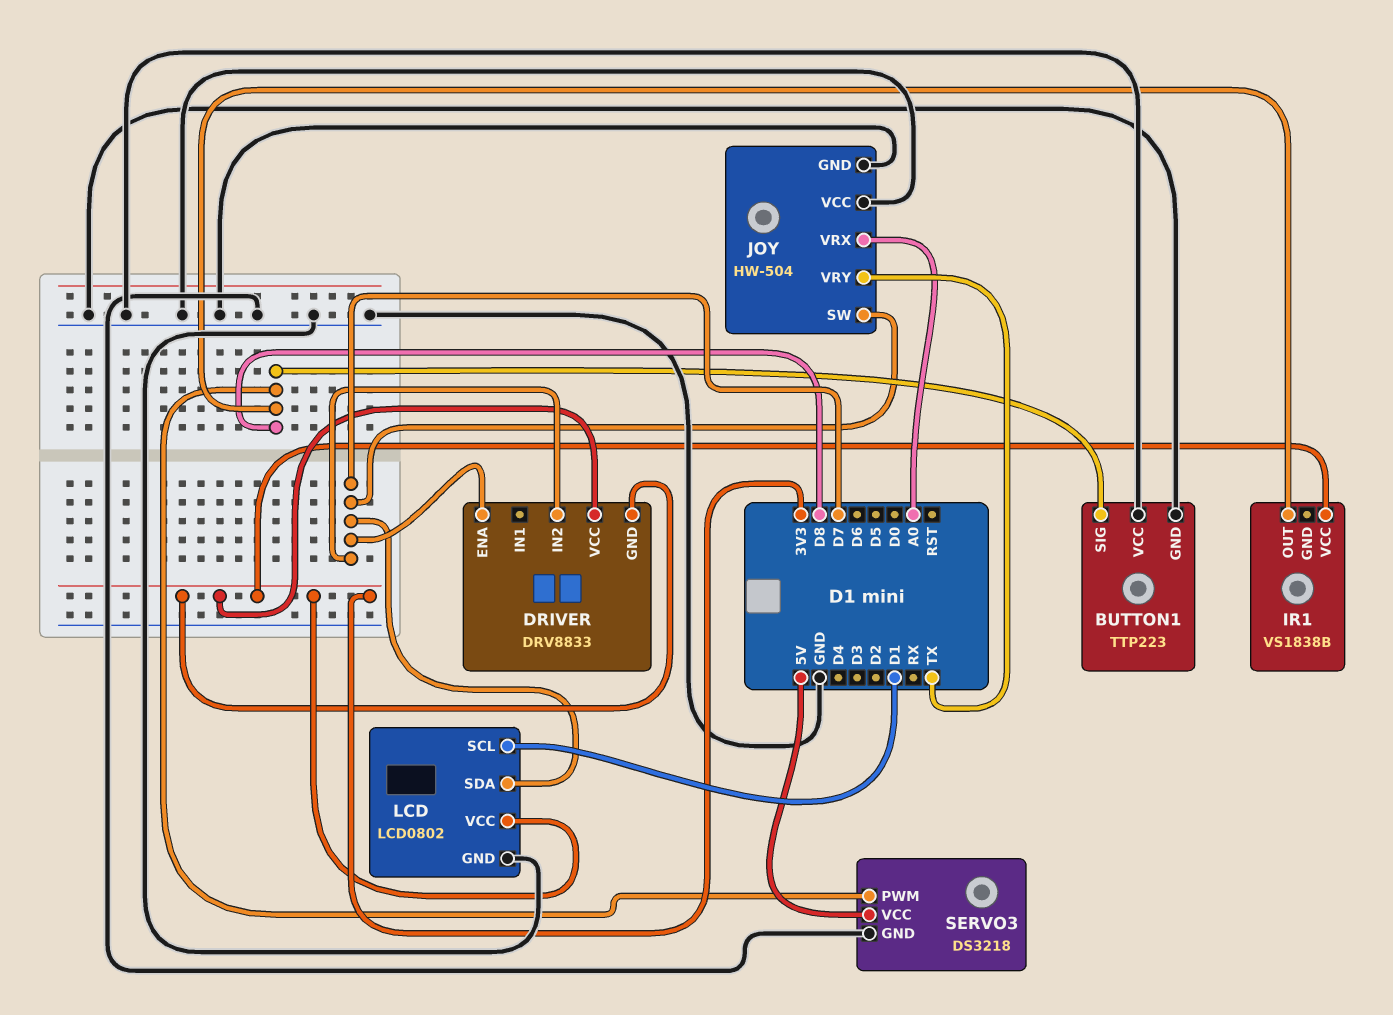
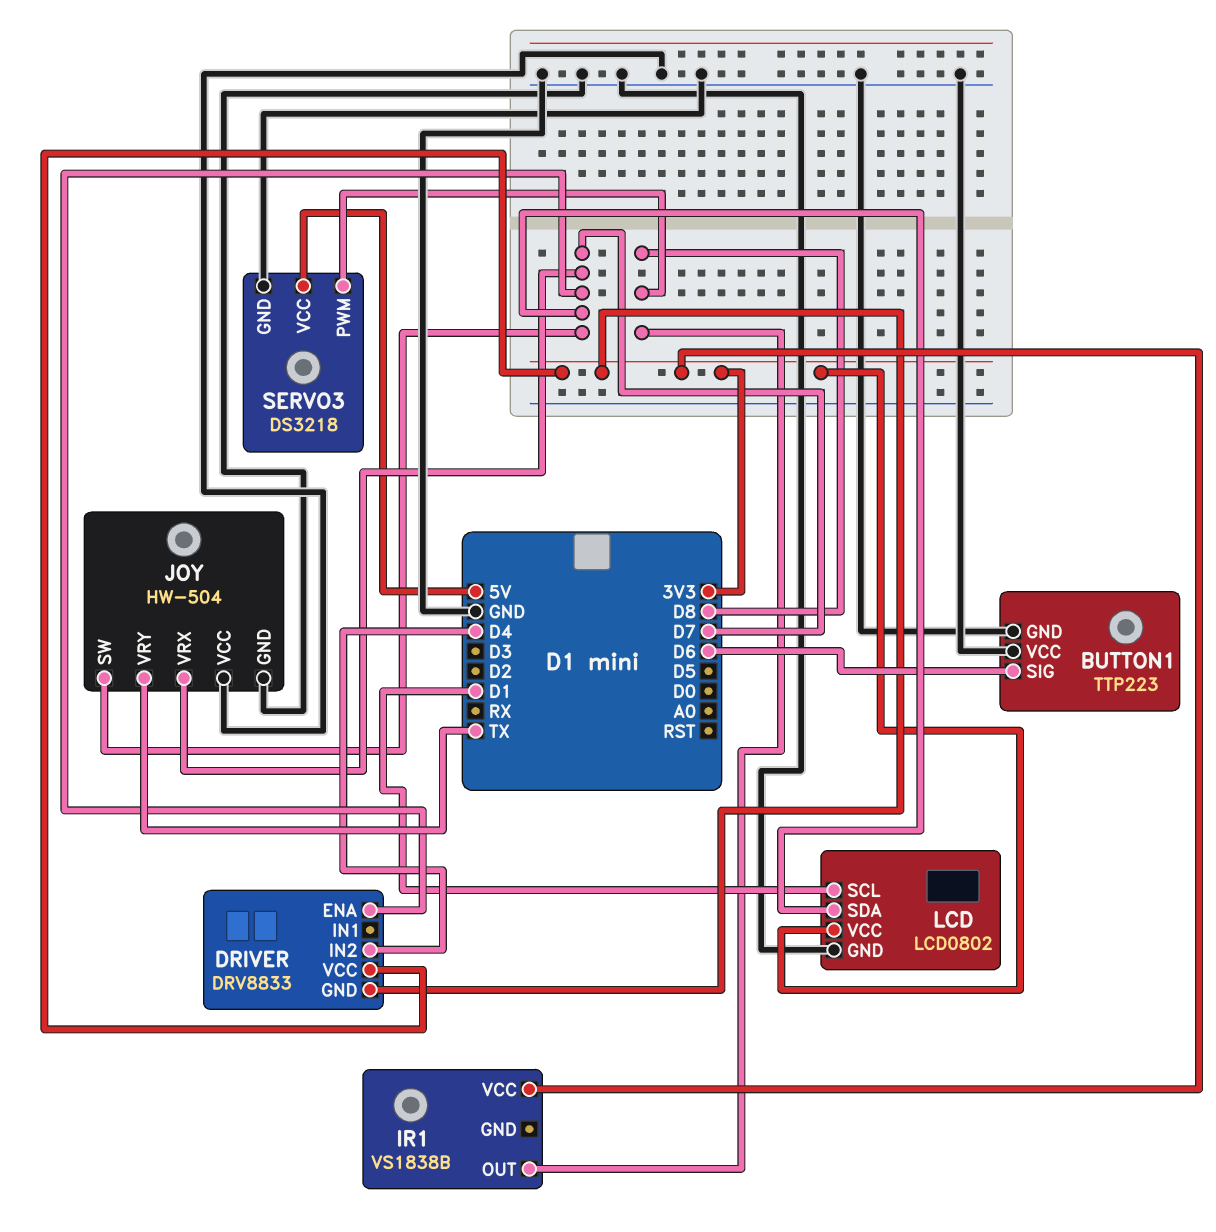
BUTTON1 pin SIG: D8 -> D6
DRIVER pin IN2: D7 -> D4
JOY pin VRX: A0 -> D7

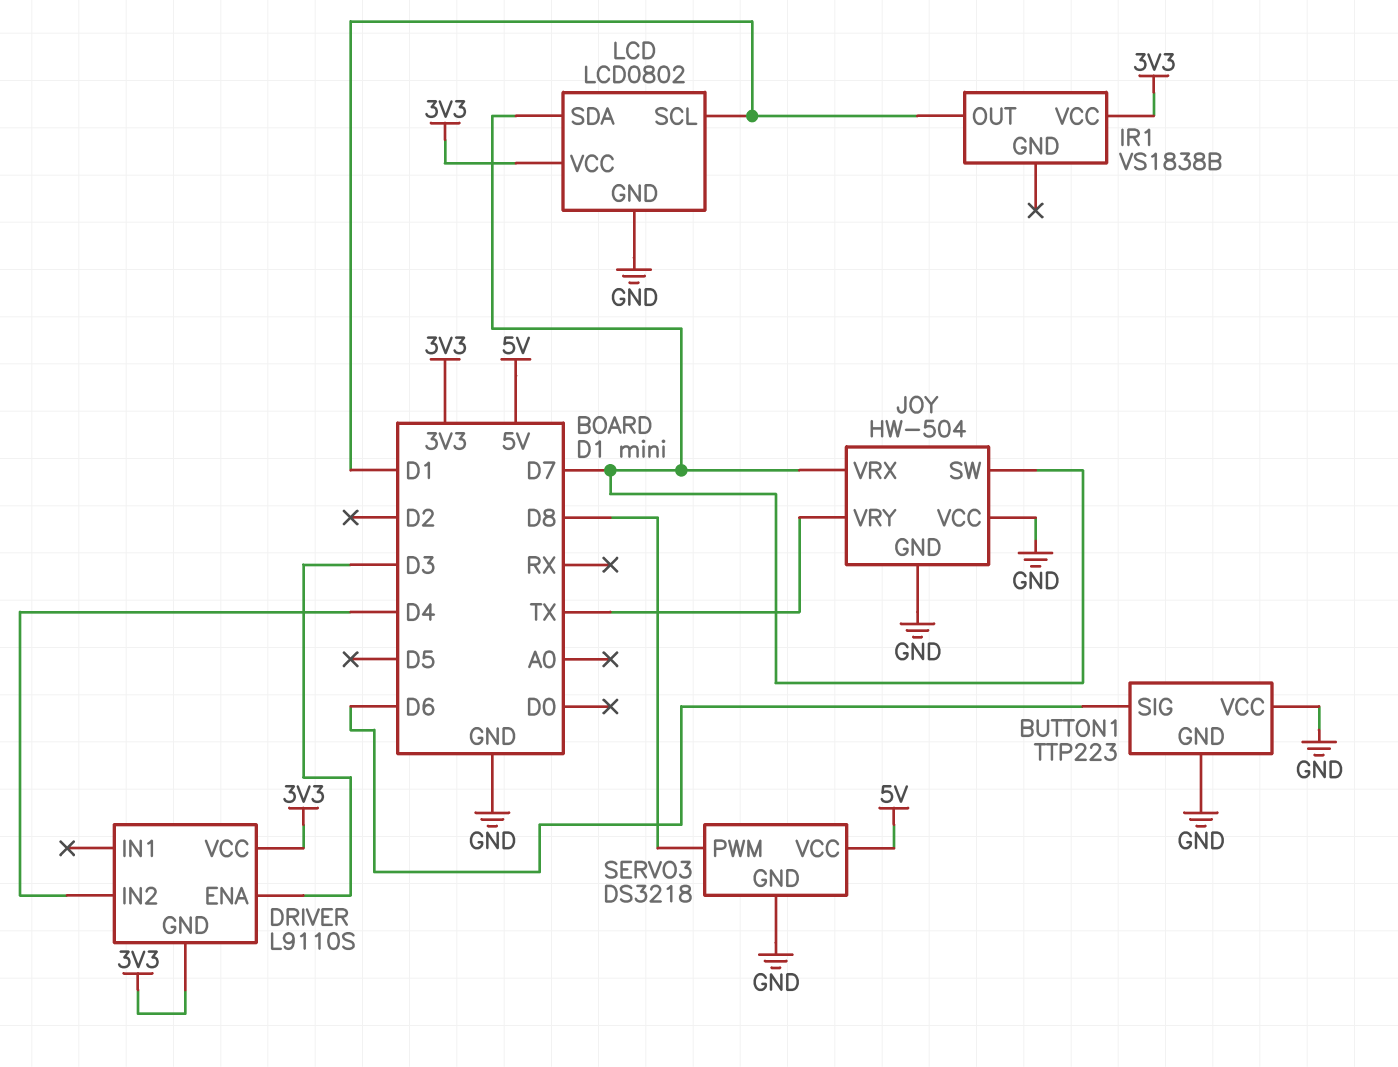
DRIVER: DRV8833 -> L9110S
DRIVER pin ENA: D7 -> D3
IR1 pin OUT: D8 -> D1

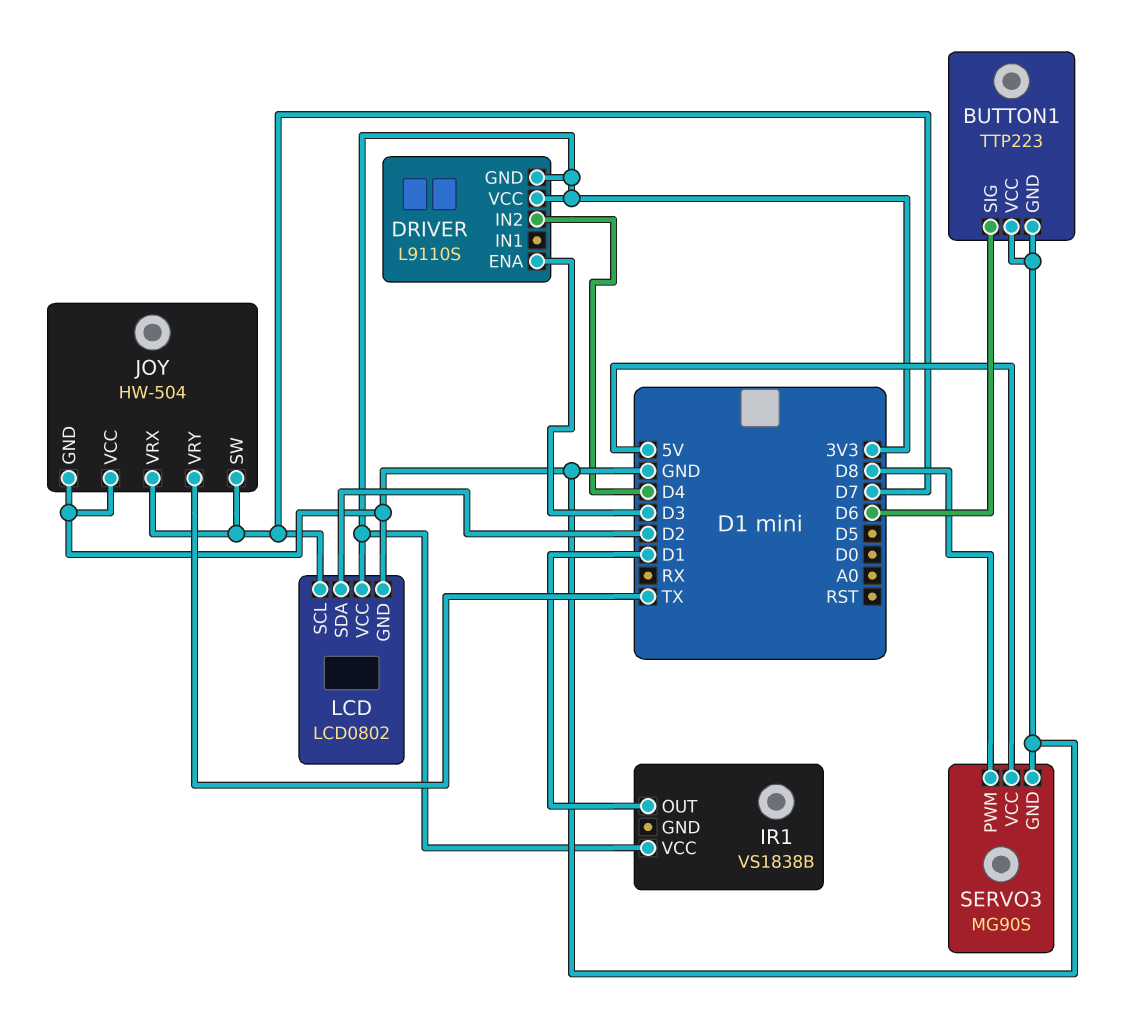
LCD pin SCL: D1 -> D7
LCD pin SDA: D7 -> D2
SERVO3: DS3218 -> MG90S

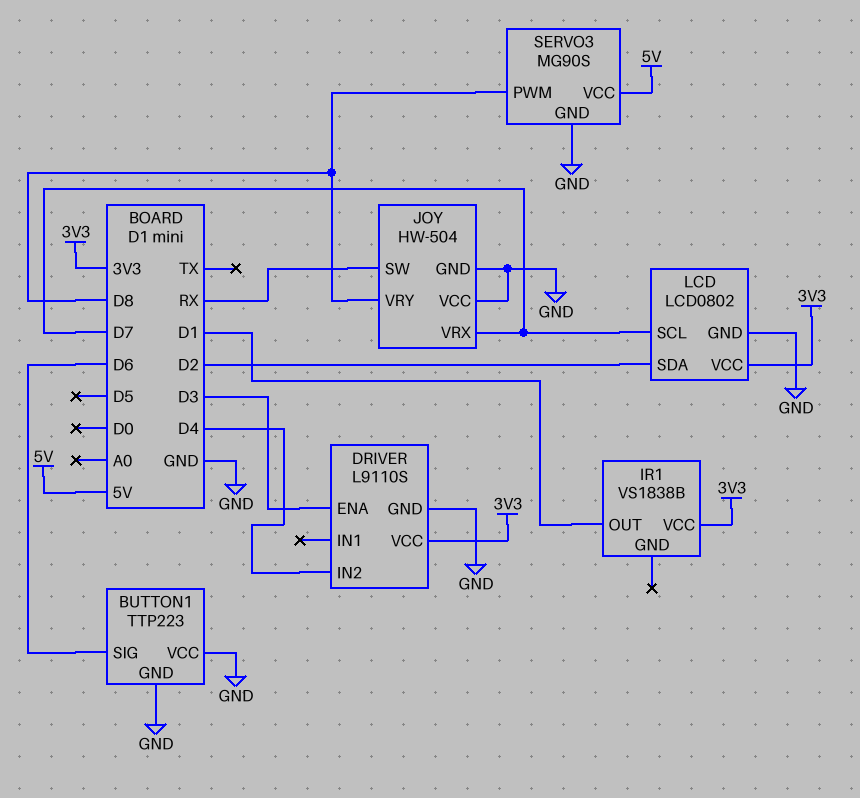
DRIVER pin GND: 3V3 -> GND
JOY pin SW: D7 -> RX
JOY pin VRY: TX -> D8

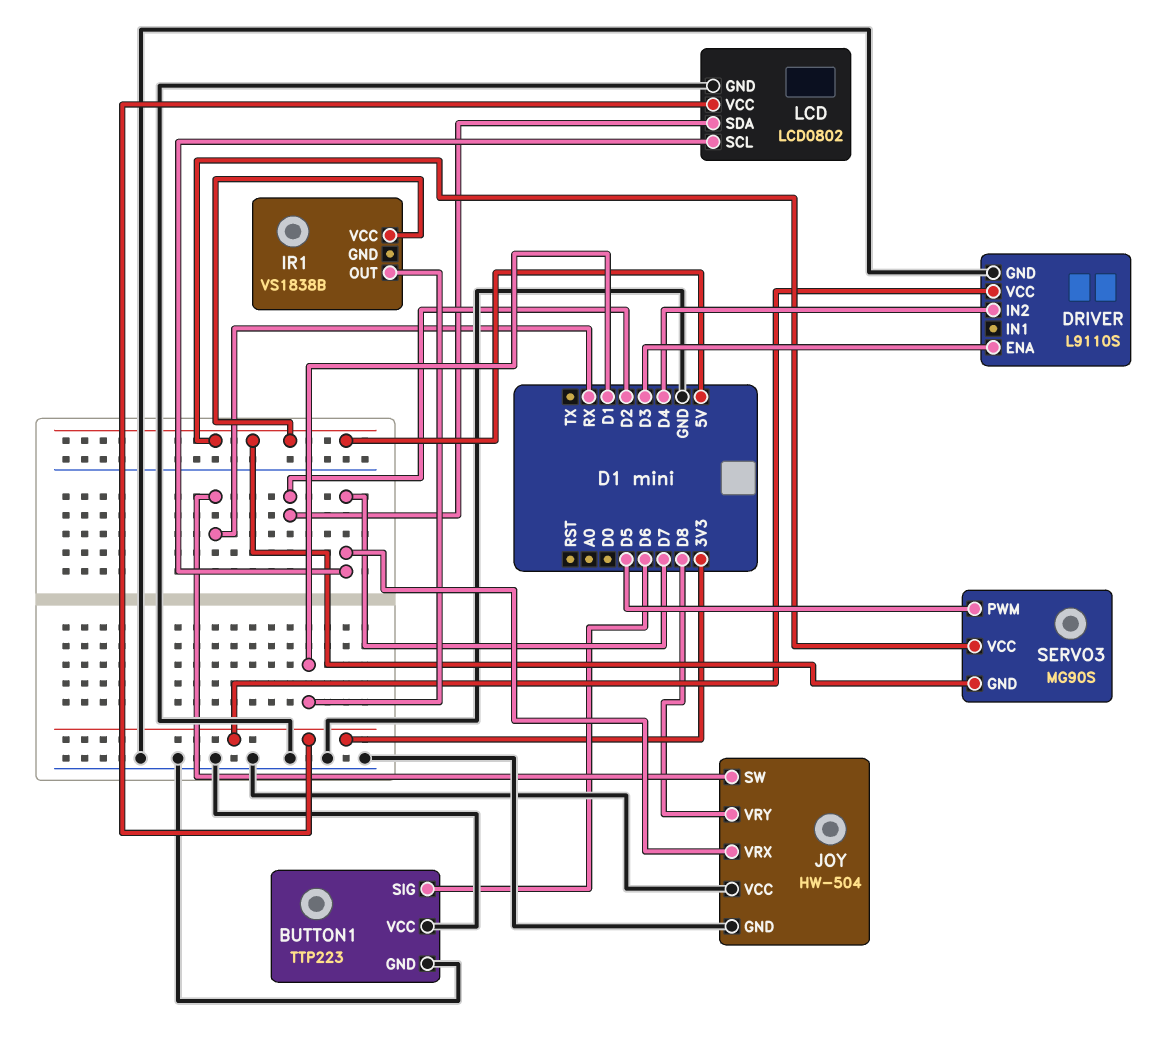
IR1 pin VCC: 3V3 -> 5V
SERVO3 pin GND: GND -> 5V
SERVO3 pin PWM: D8 -> D5

